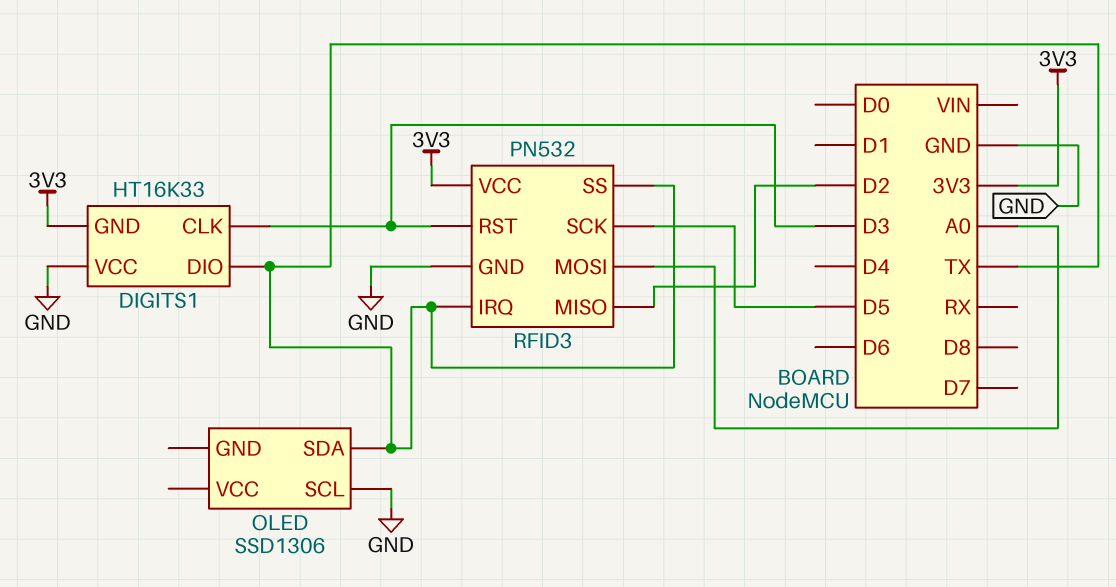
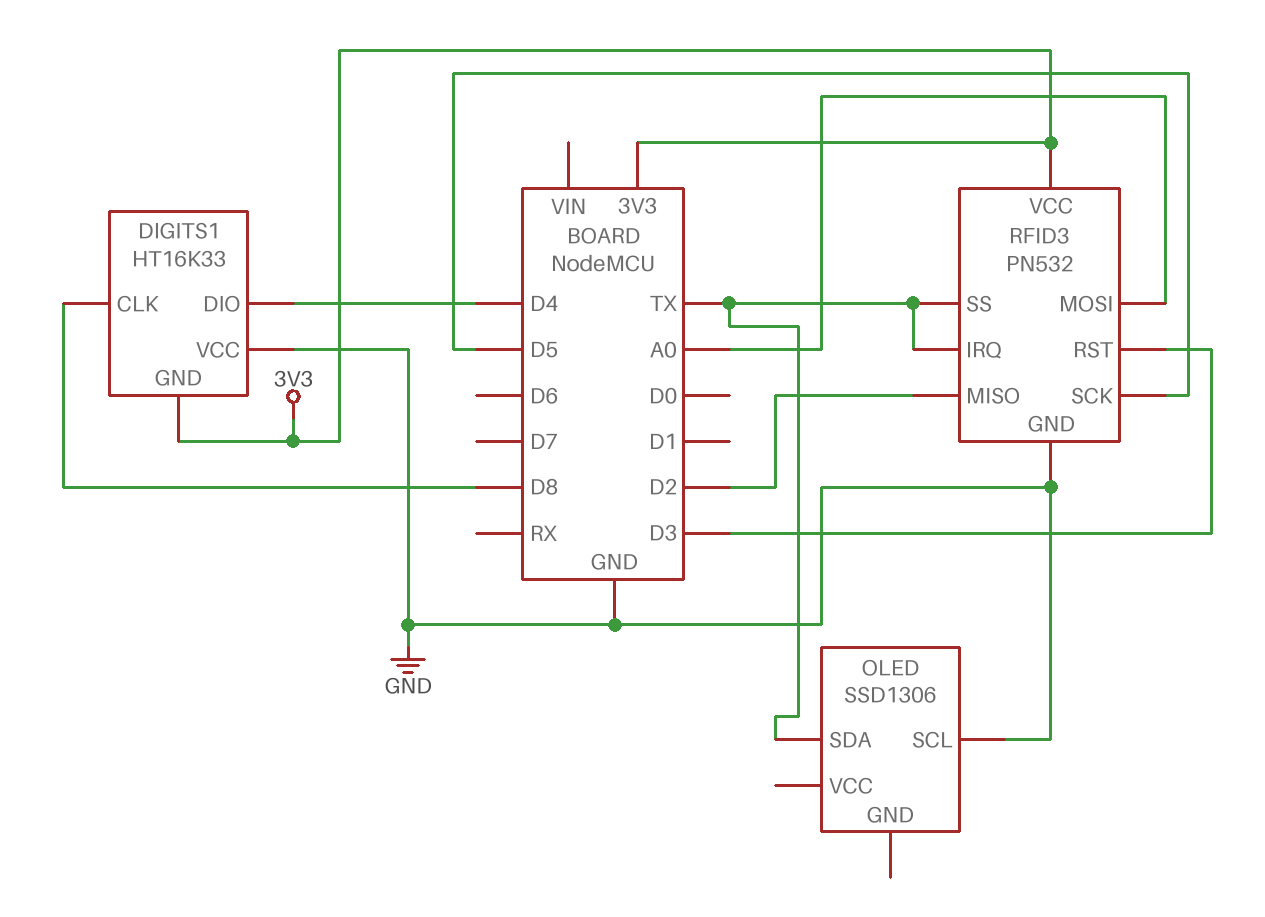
DIGITS1 pin CLK: D3 -> D8
DIGITS1 pin DIO: TX -> D4

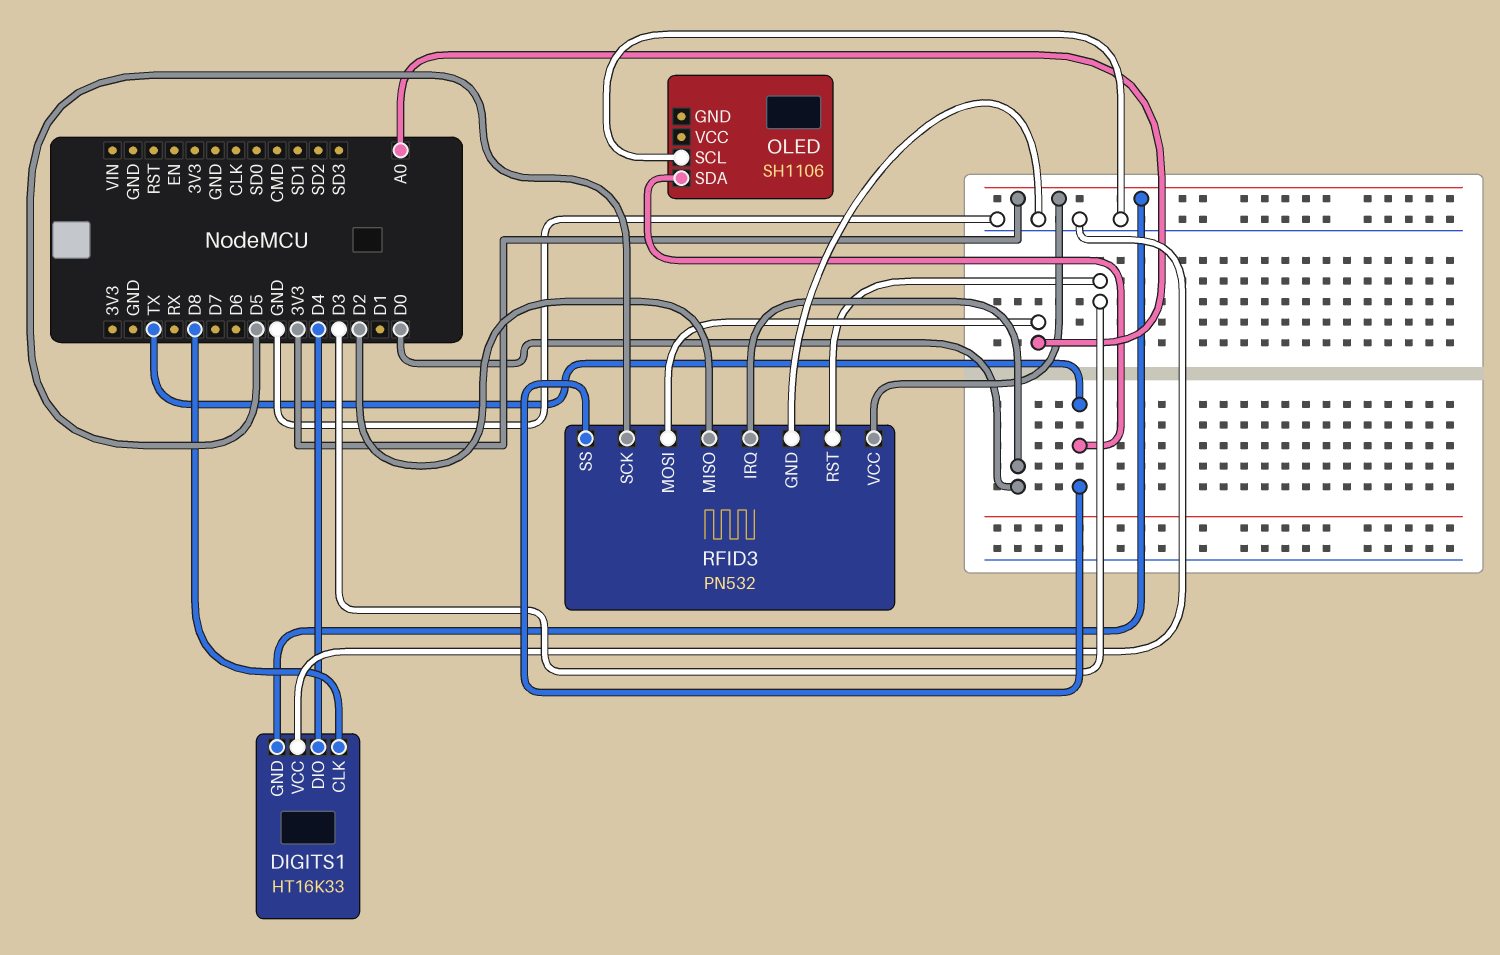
OLED: SSD1306 -> SH1106
RFID3 pin IRQ: TX -> D0

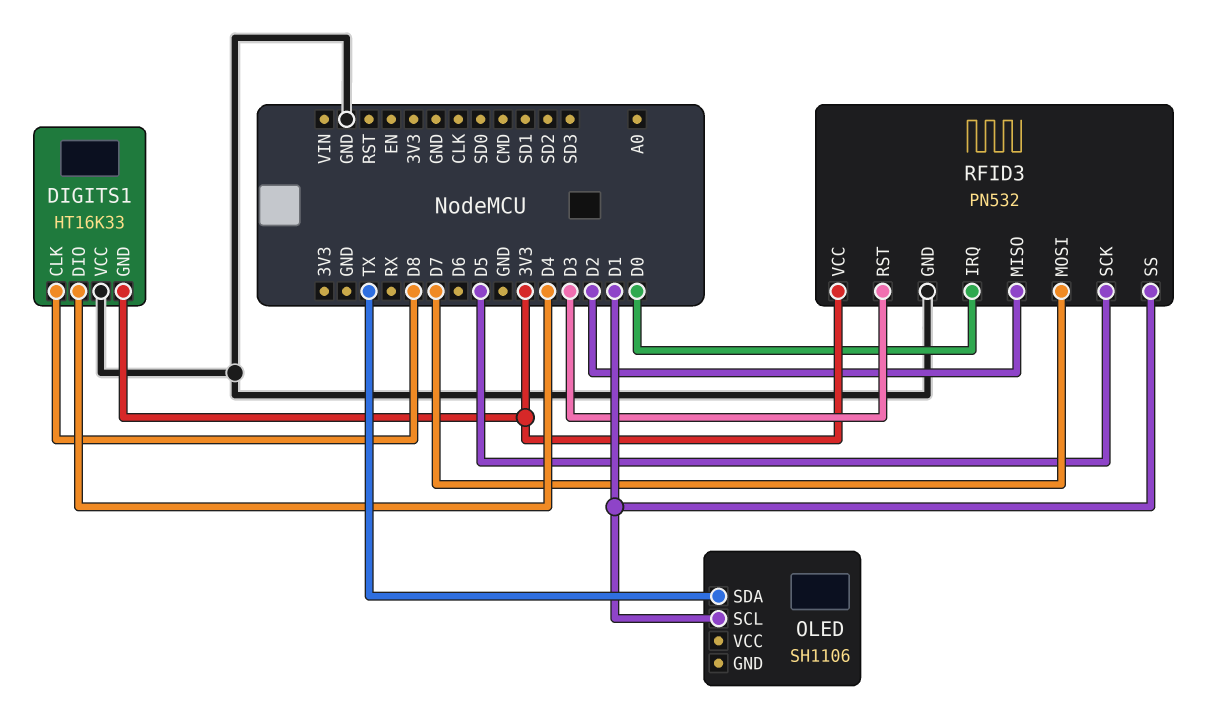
OLED pin SCL: GND -> D1
RFID3 pin MOSI: A0 -> D7
RFID3 pin SS: TX -> D1

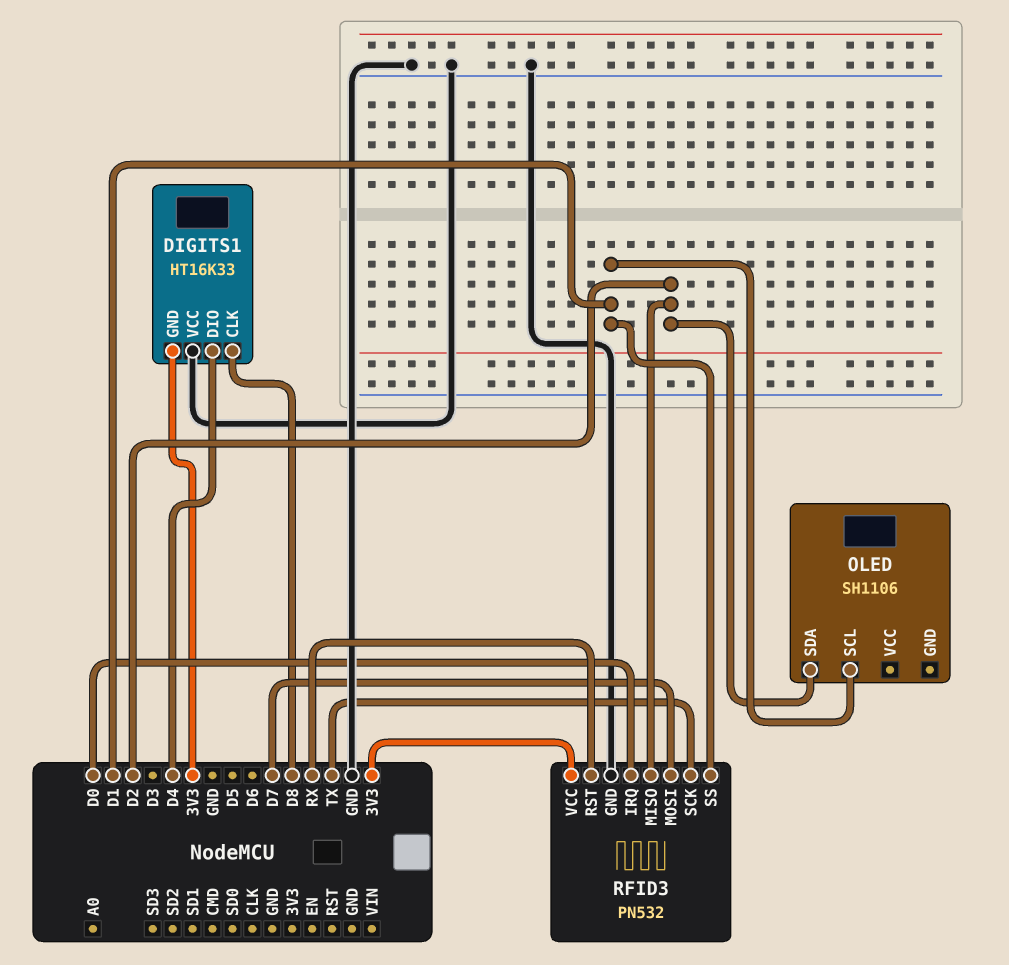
OLED pin SDA: TX -> D2
RFID3 pin RST: D3 -> RX
RFID3 pin SCK: D5 -> TX

